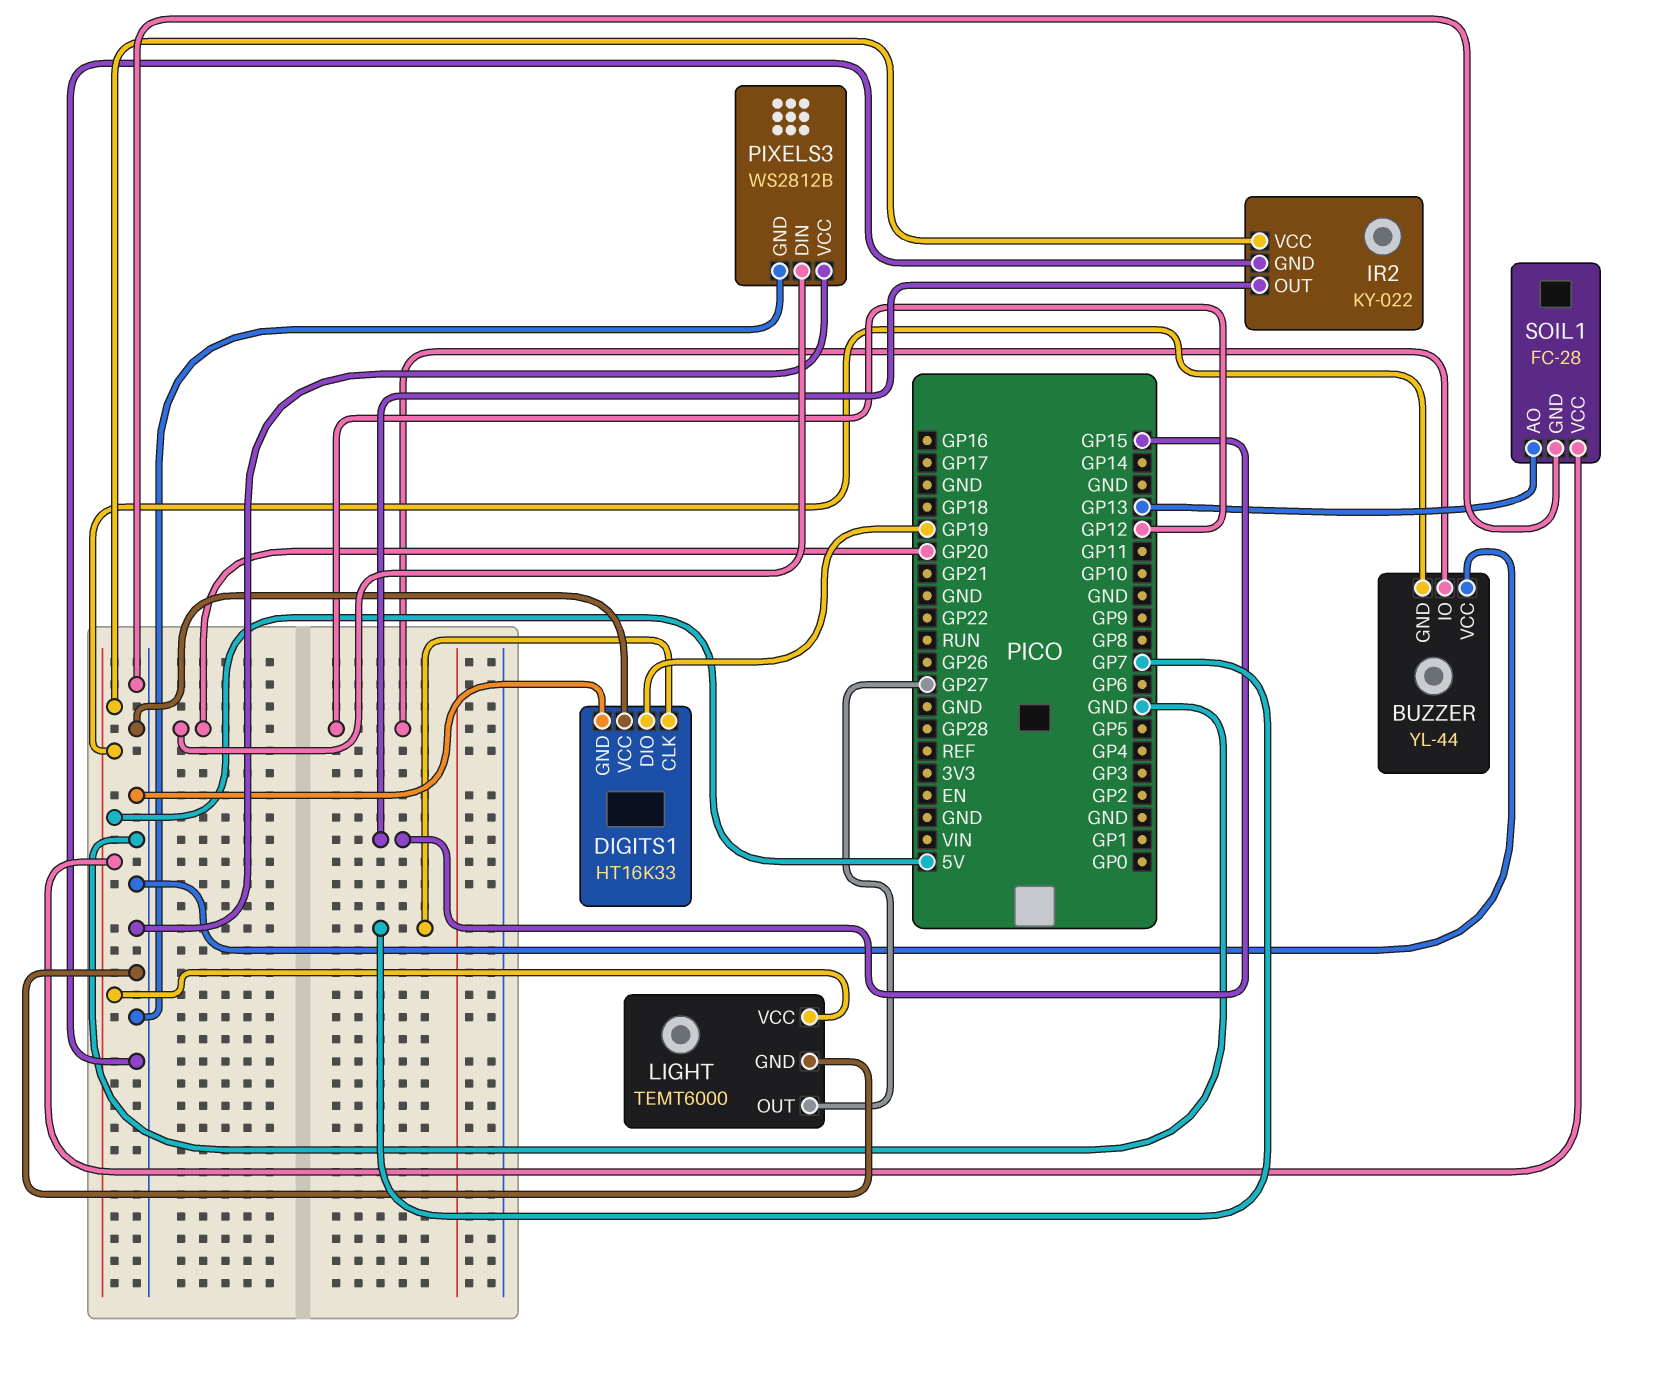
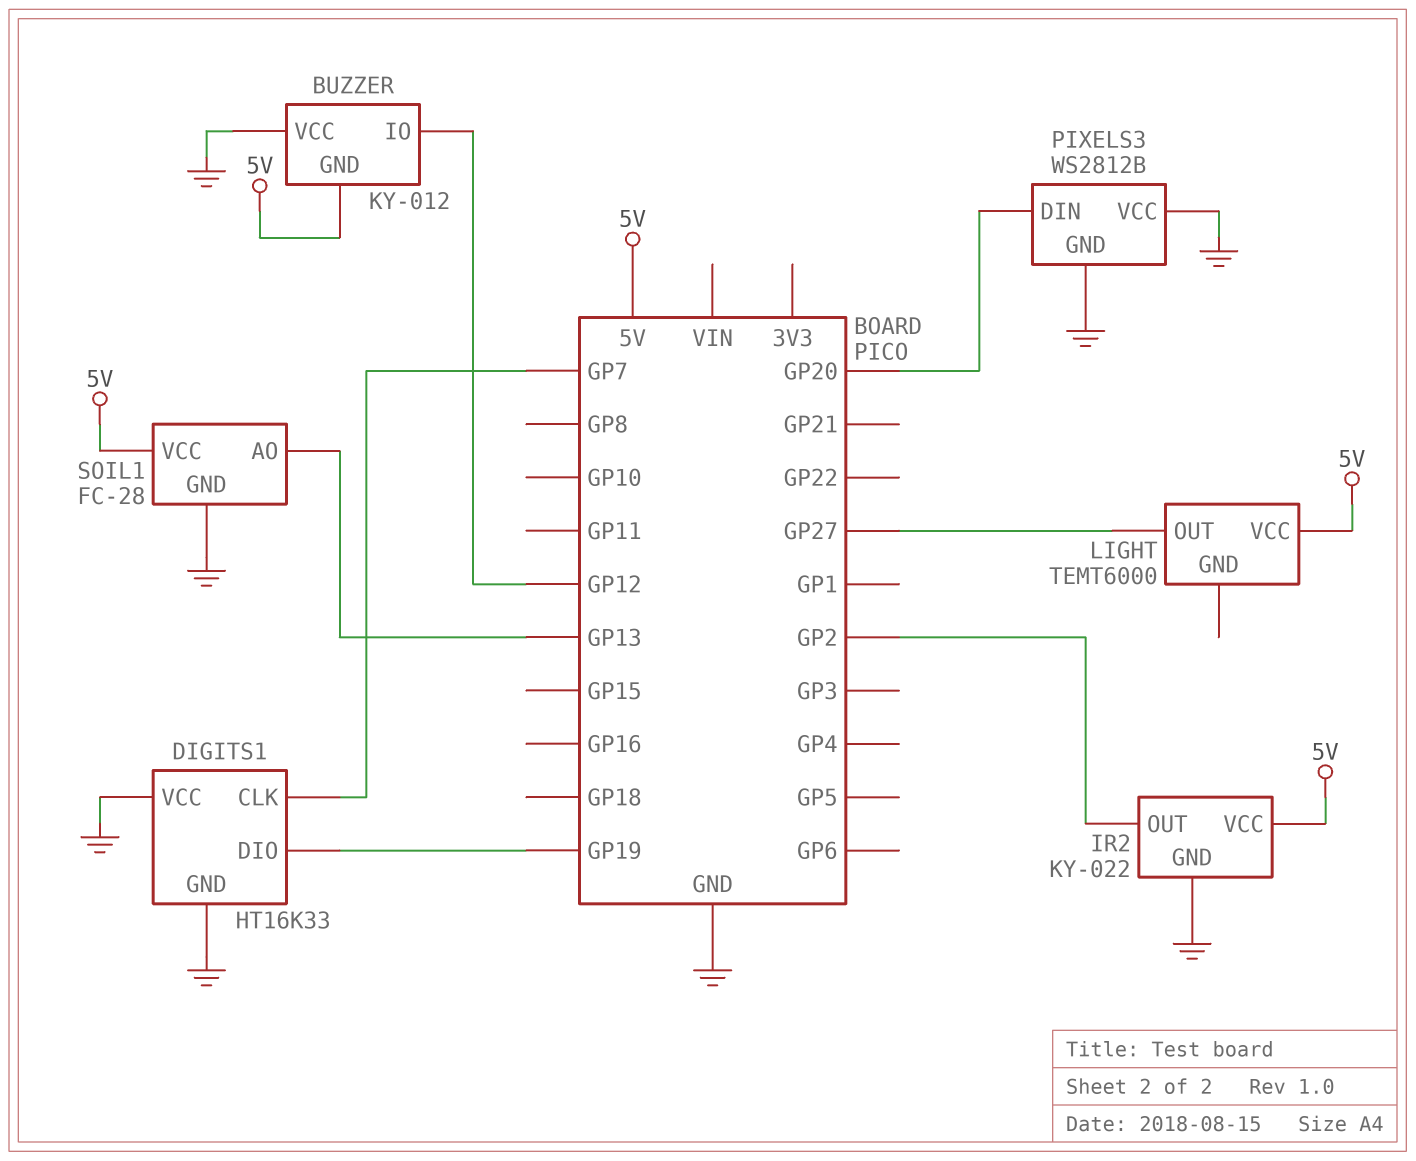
BUZZER: YL-44 -> KY-012
IR2 pin OUT: GP15 -> GP2
LIGHT pin GND: GND -> none

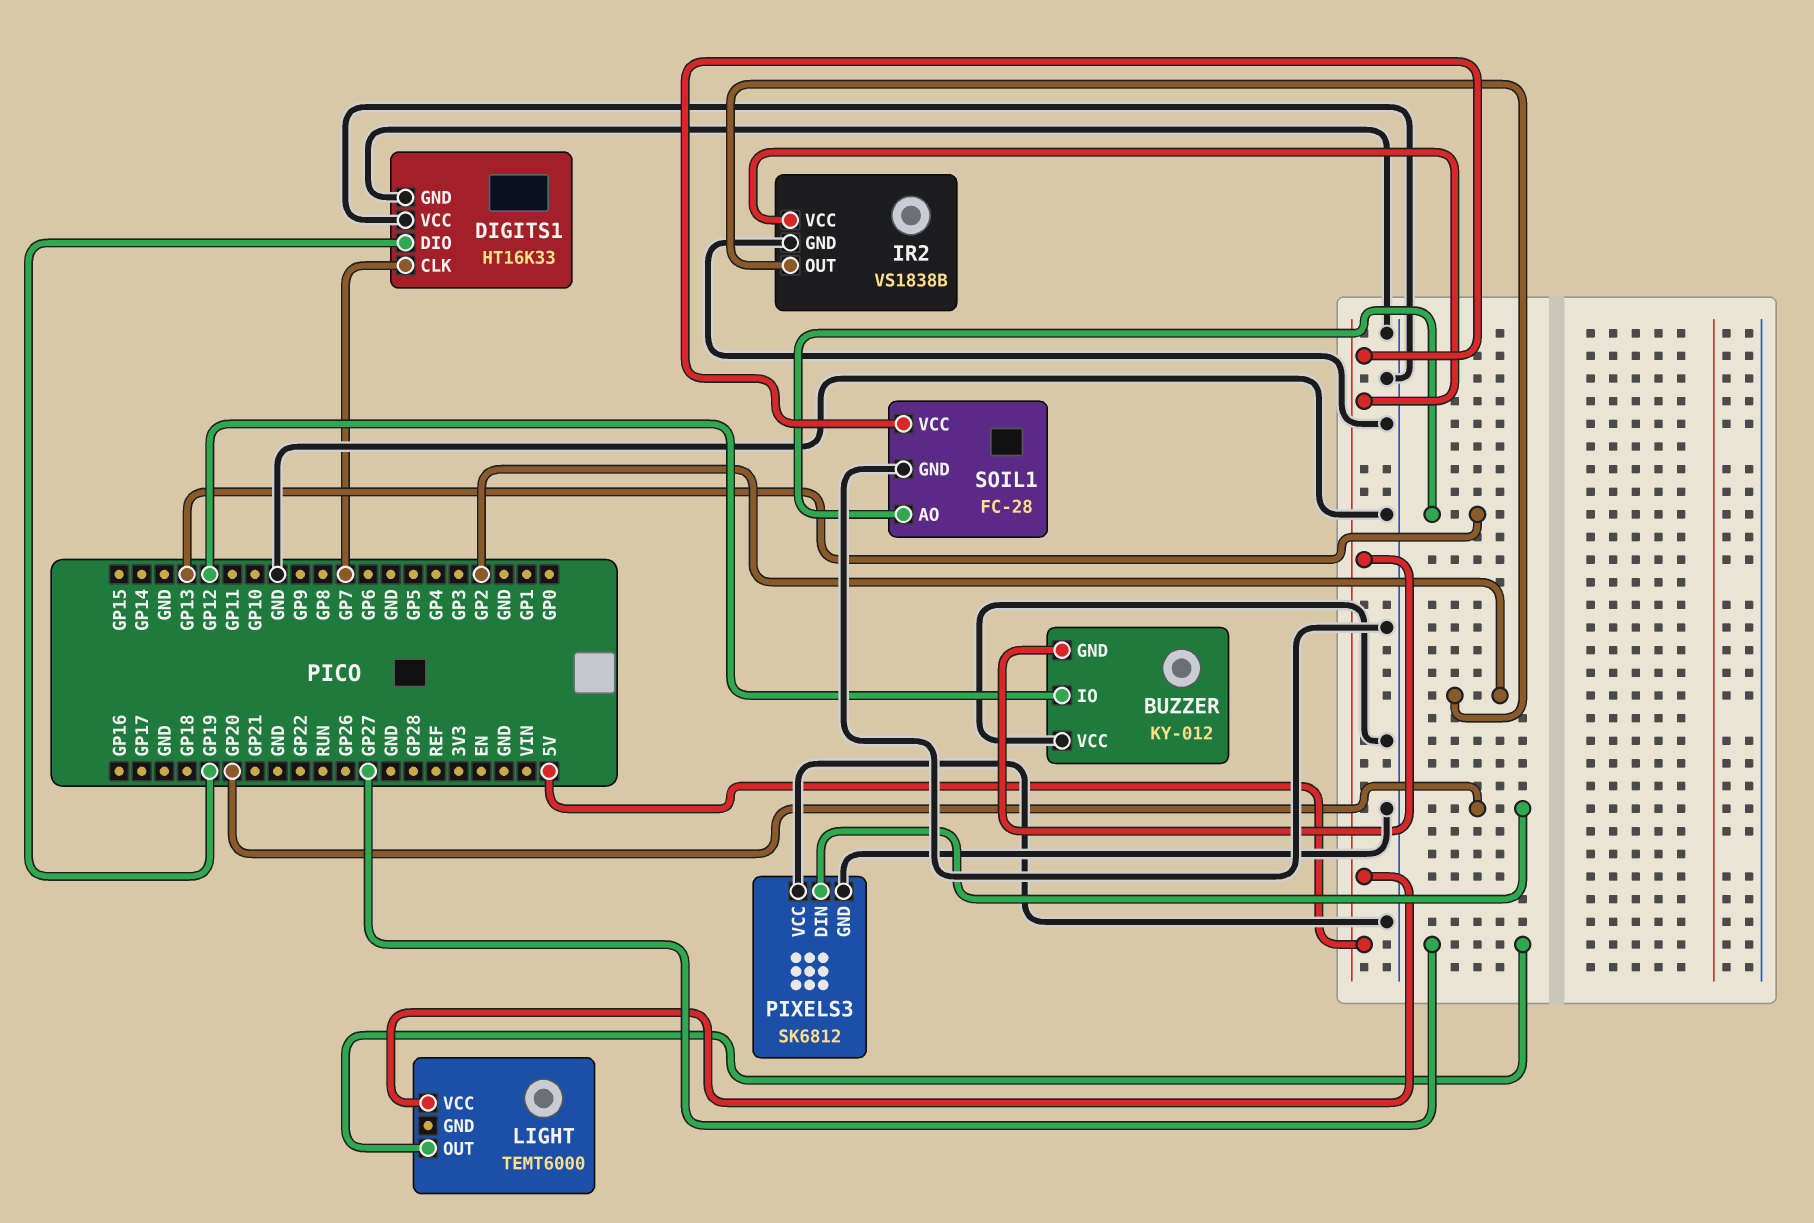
IR2: KY-022 -> VS1838B
PIXELS3: WS2812B -> SK6812

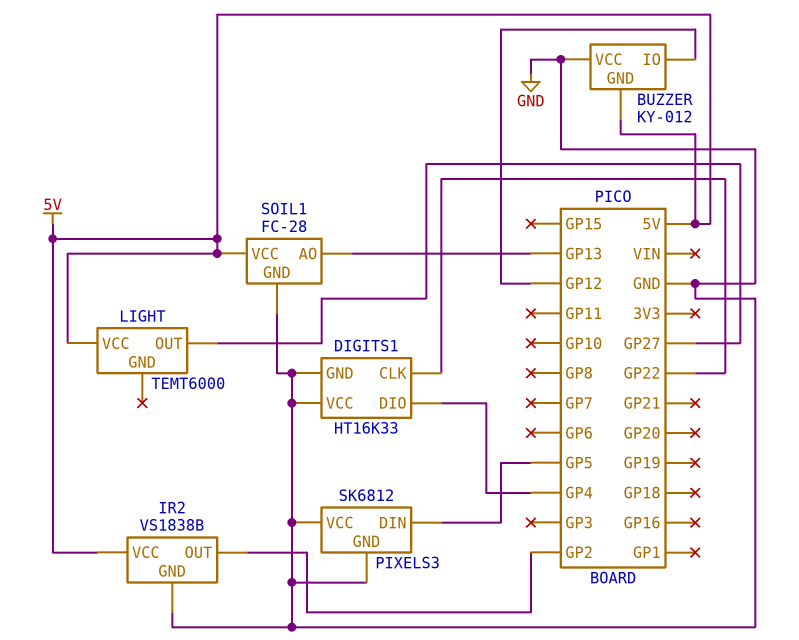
DIGITS1 pin CLK: GP7 -> GP22
DIGITS1 pin DIO: GP19 -> GP4
PIXELS3 pin DIN: GP20 -> GP5

